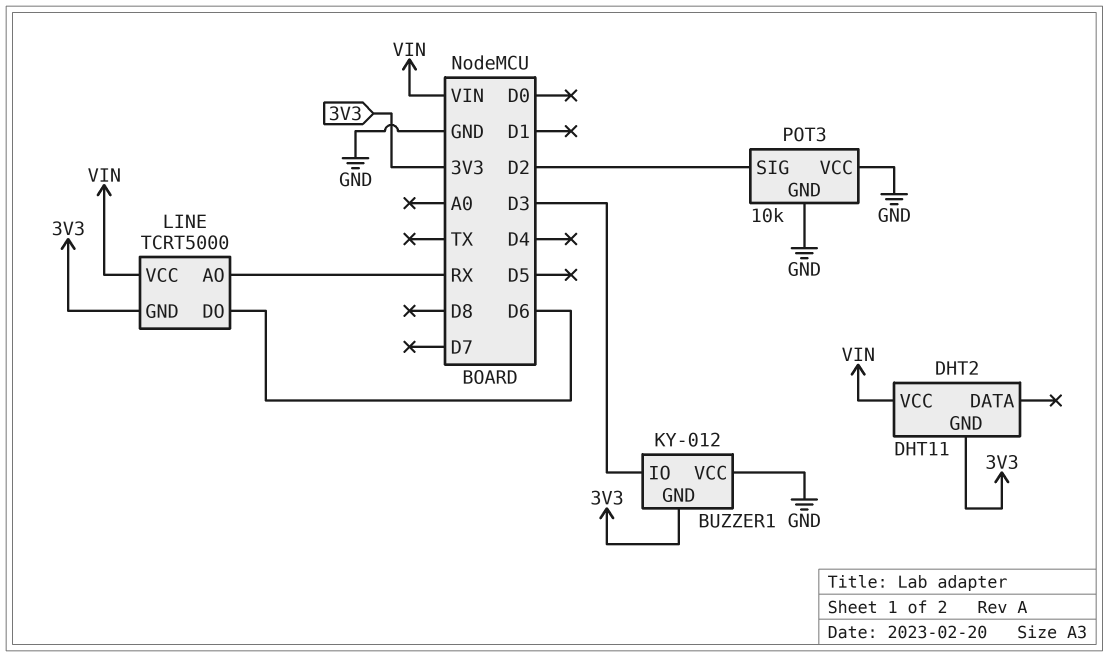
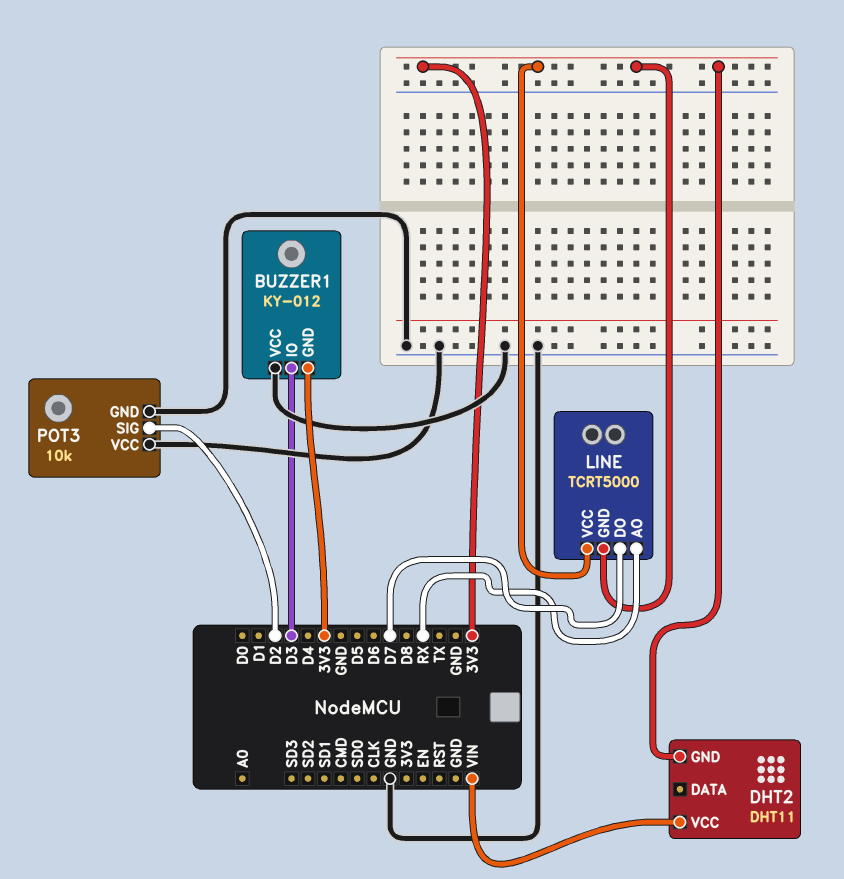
LINE pin DO: D6 -> D7
LINE pin VCC: VIN -> 3V3

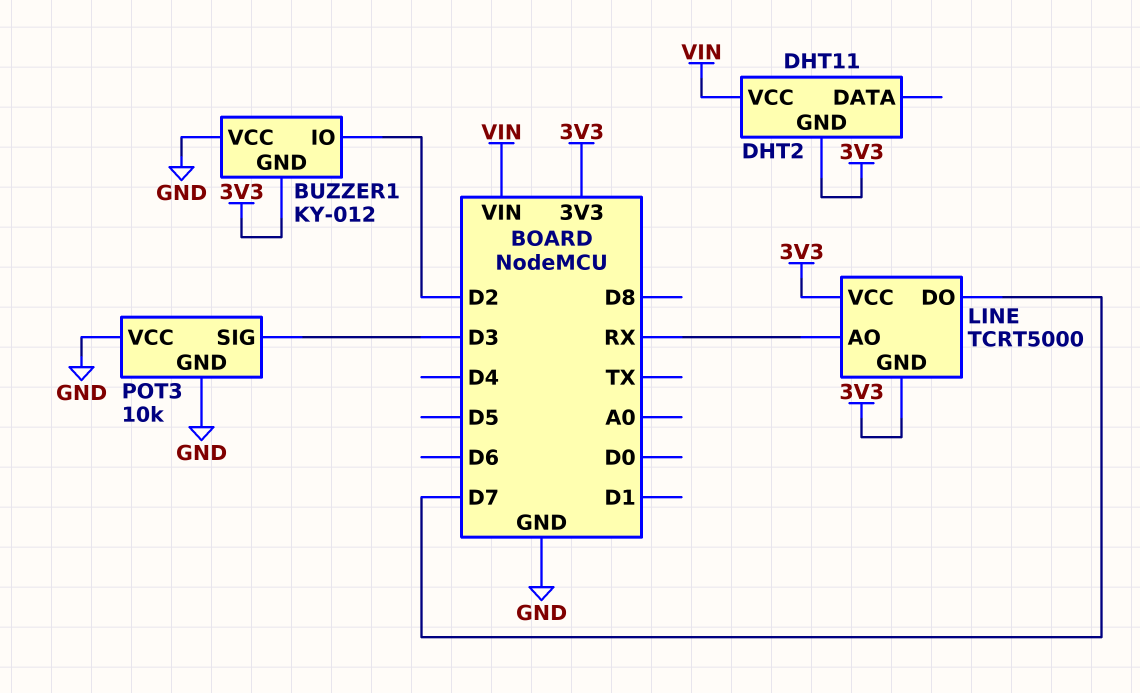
BUZZER1 pin IO: D3 -> D2
POT3 pin SIG: D2 -> D3

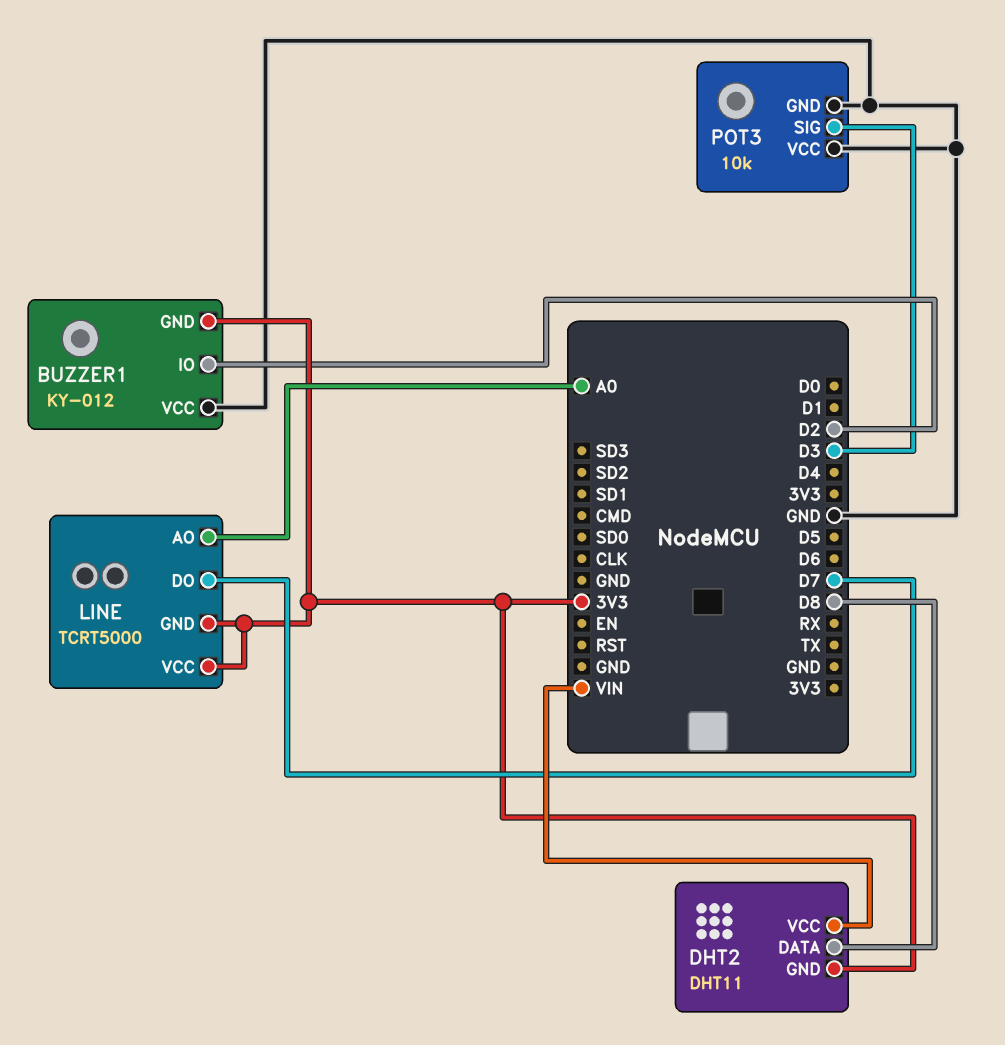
DHT2 pin DATA: none -> D8
LINE pin AO: RX -> A0

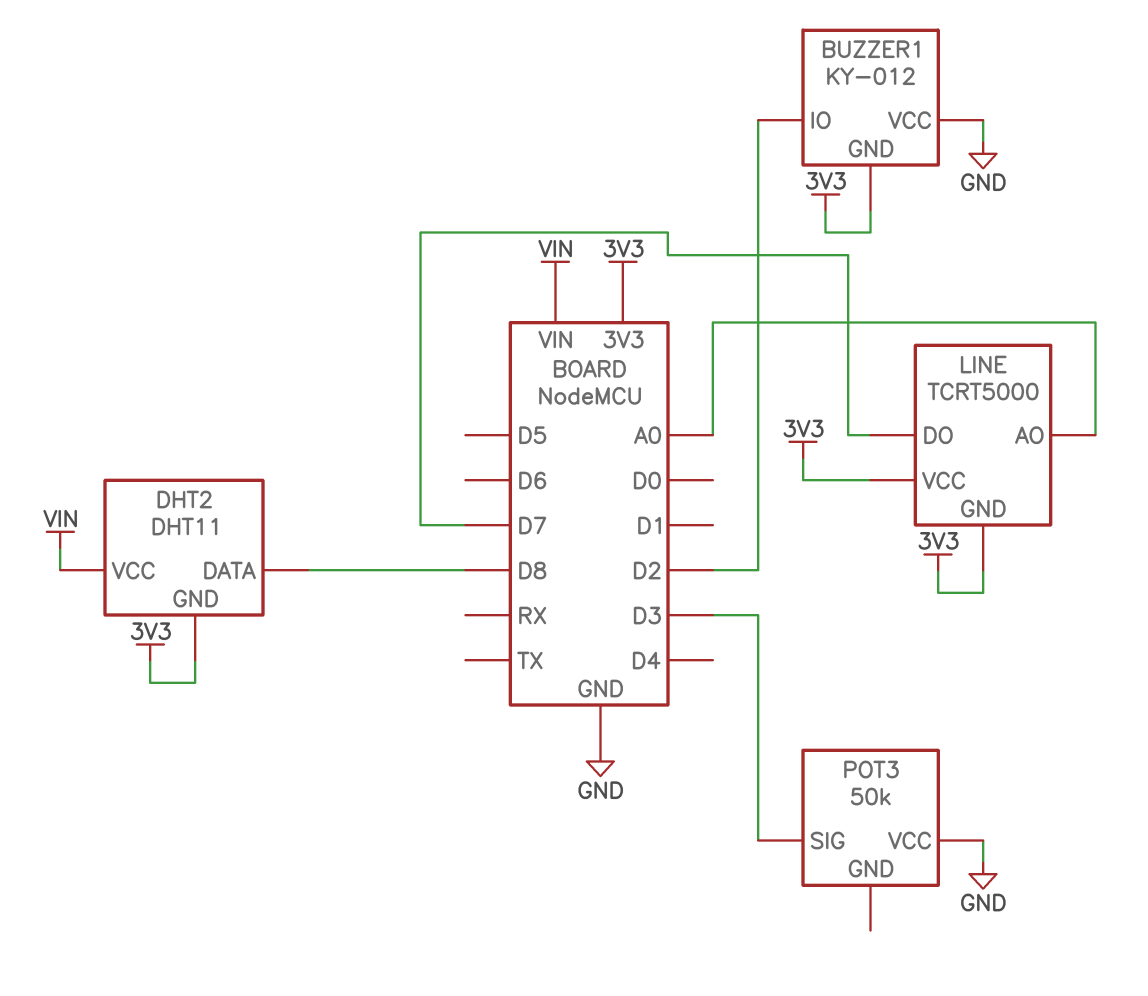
POT3: 10k -> 50k
POT3 pin GND: GND -> none

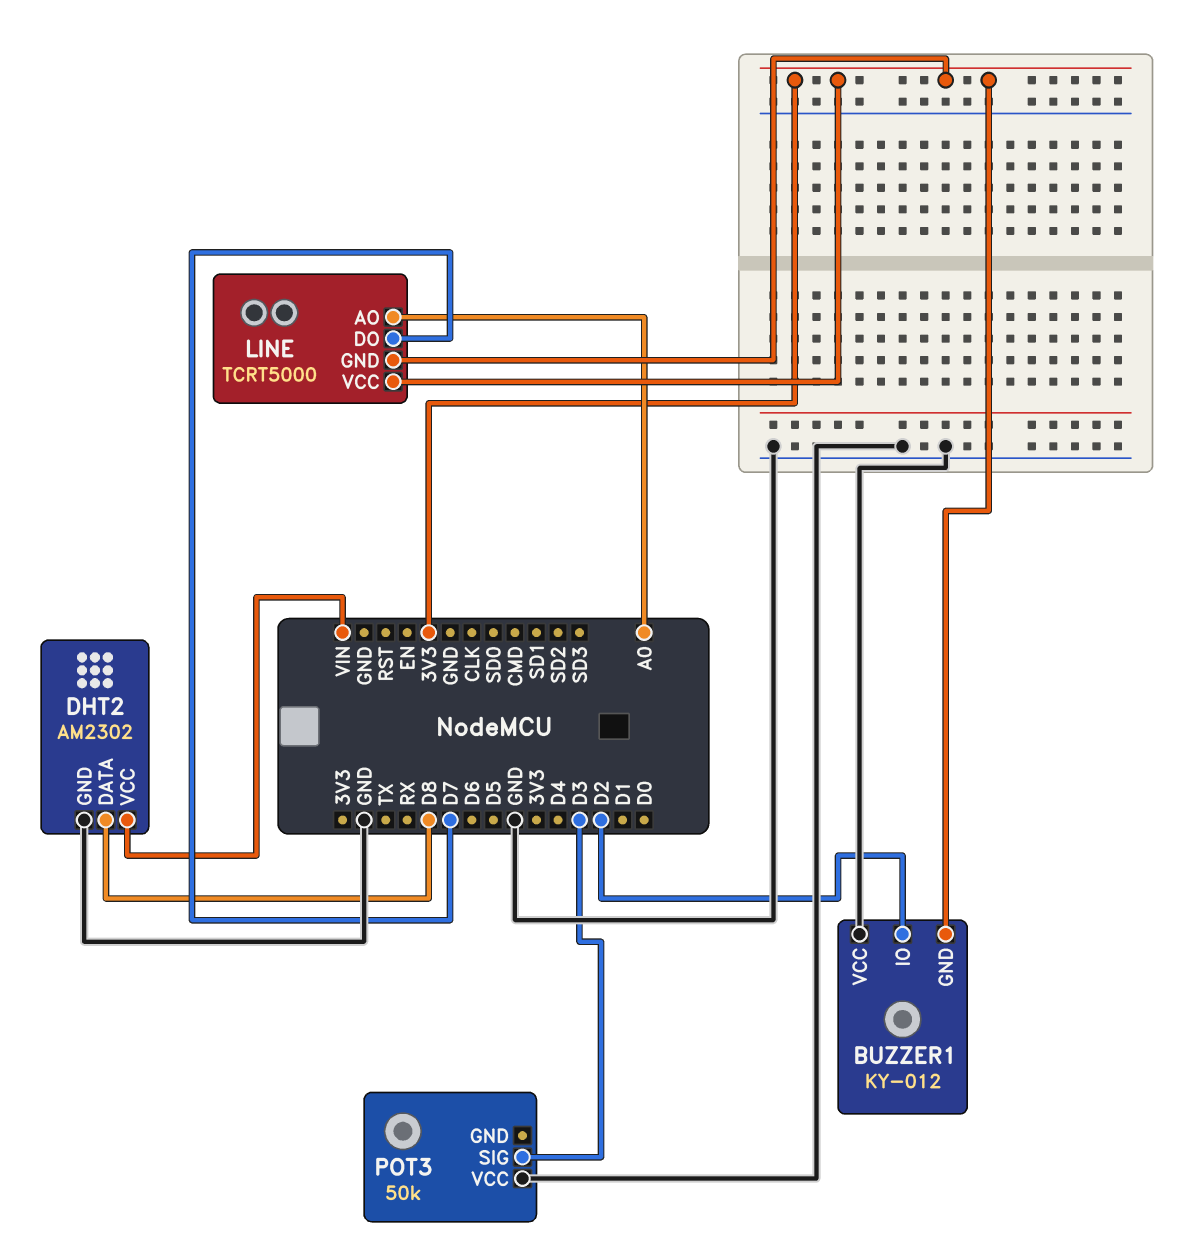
DHT2: DHT11 -> AM2302
DHT2 pin GND: 3V3 -> GND

